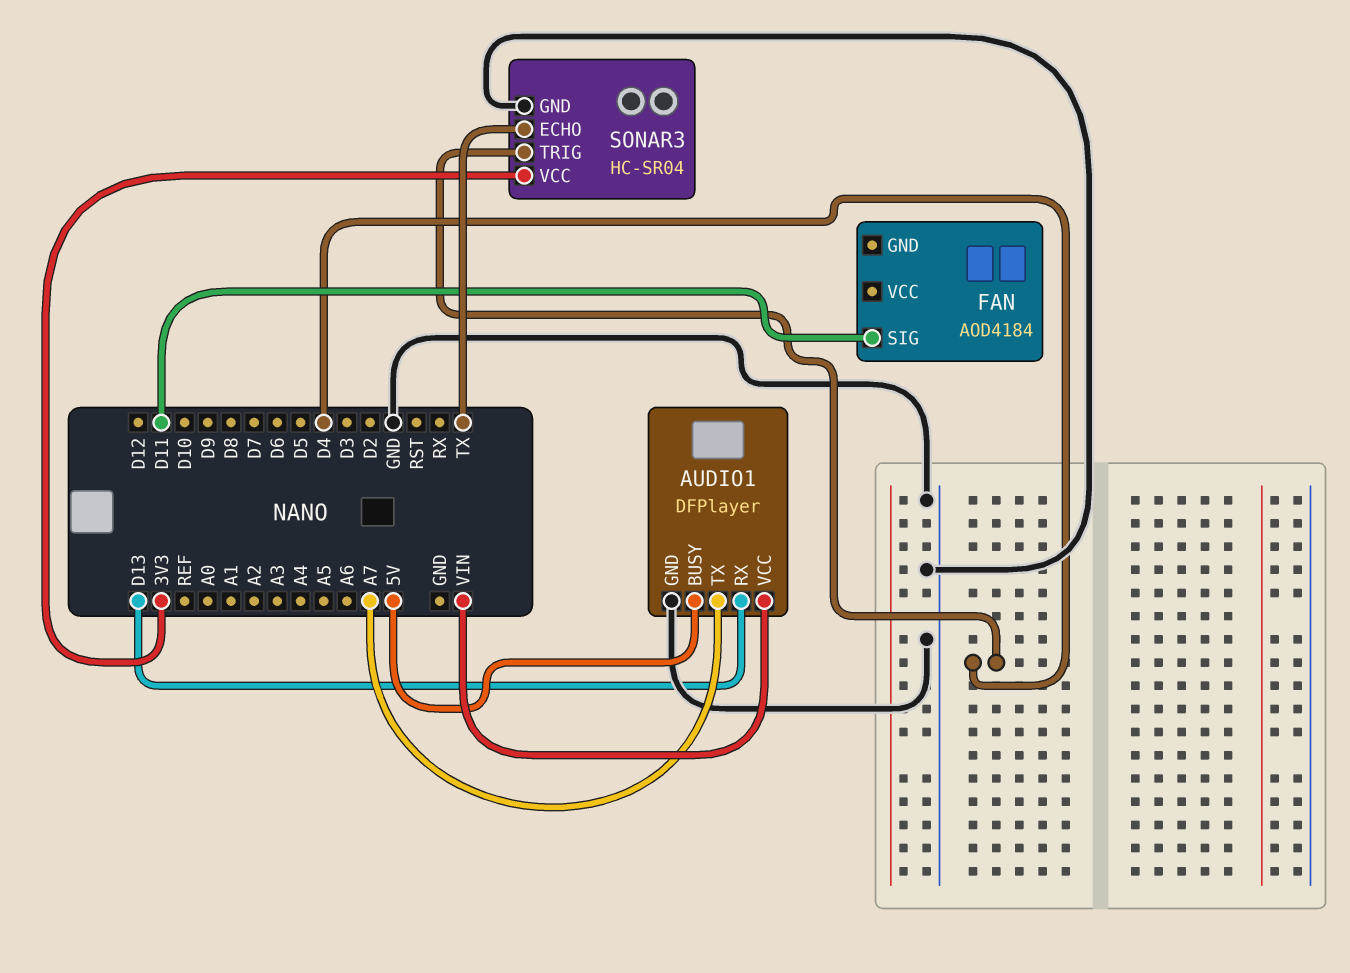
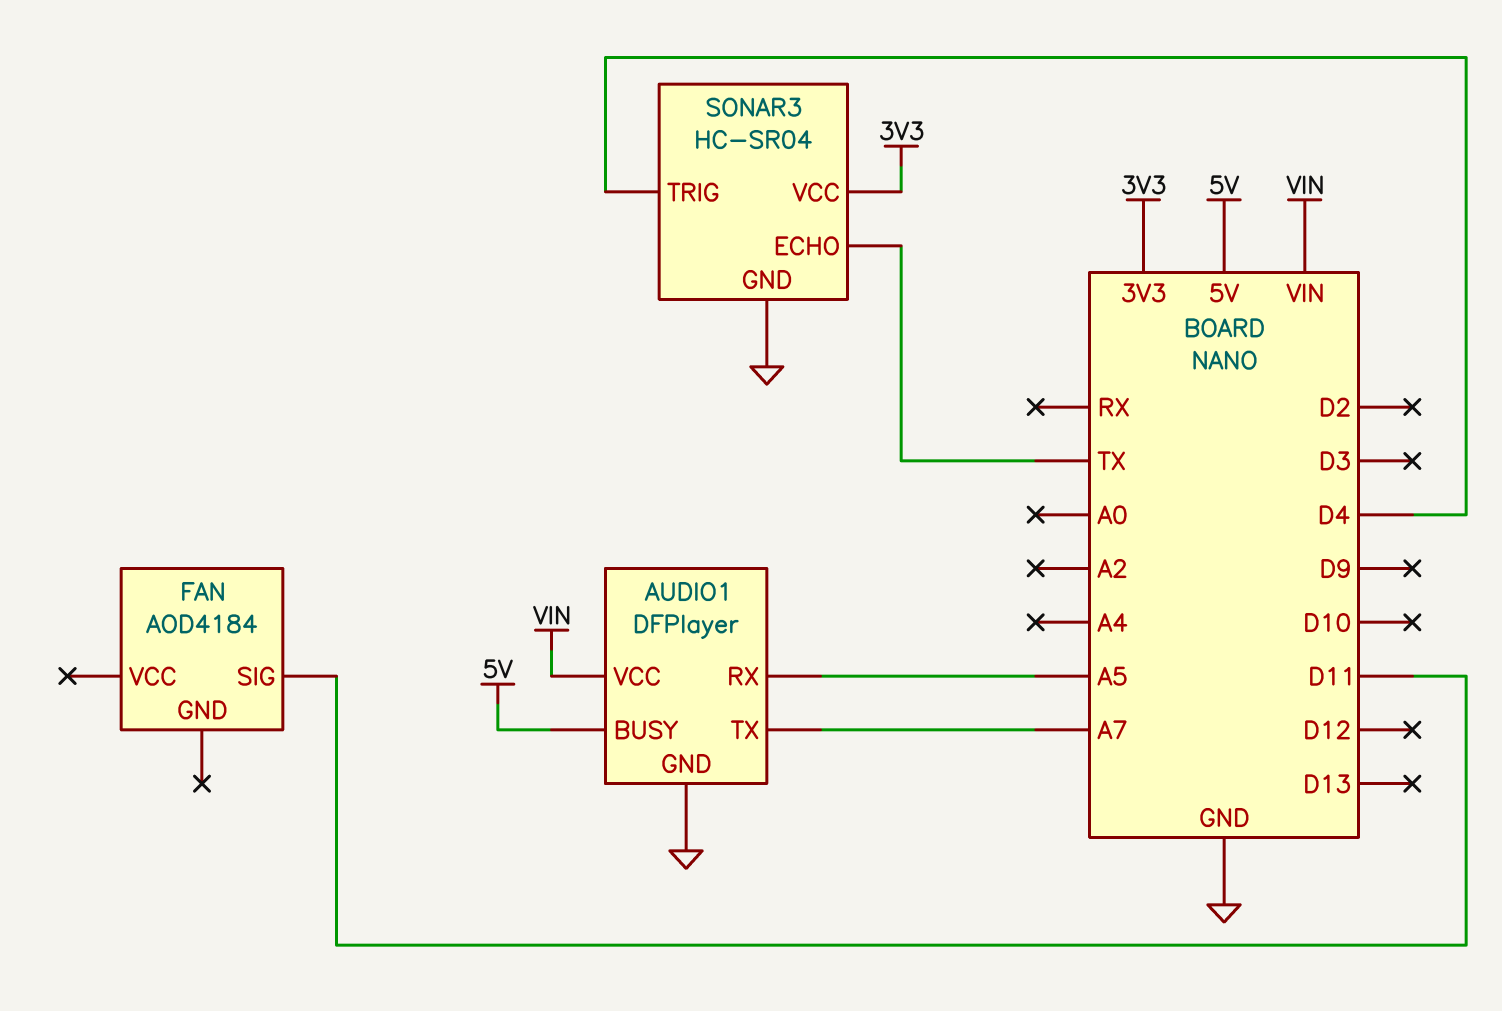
AUDIO1 pin RX: D13 -> A5

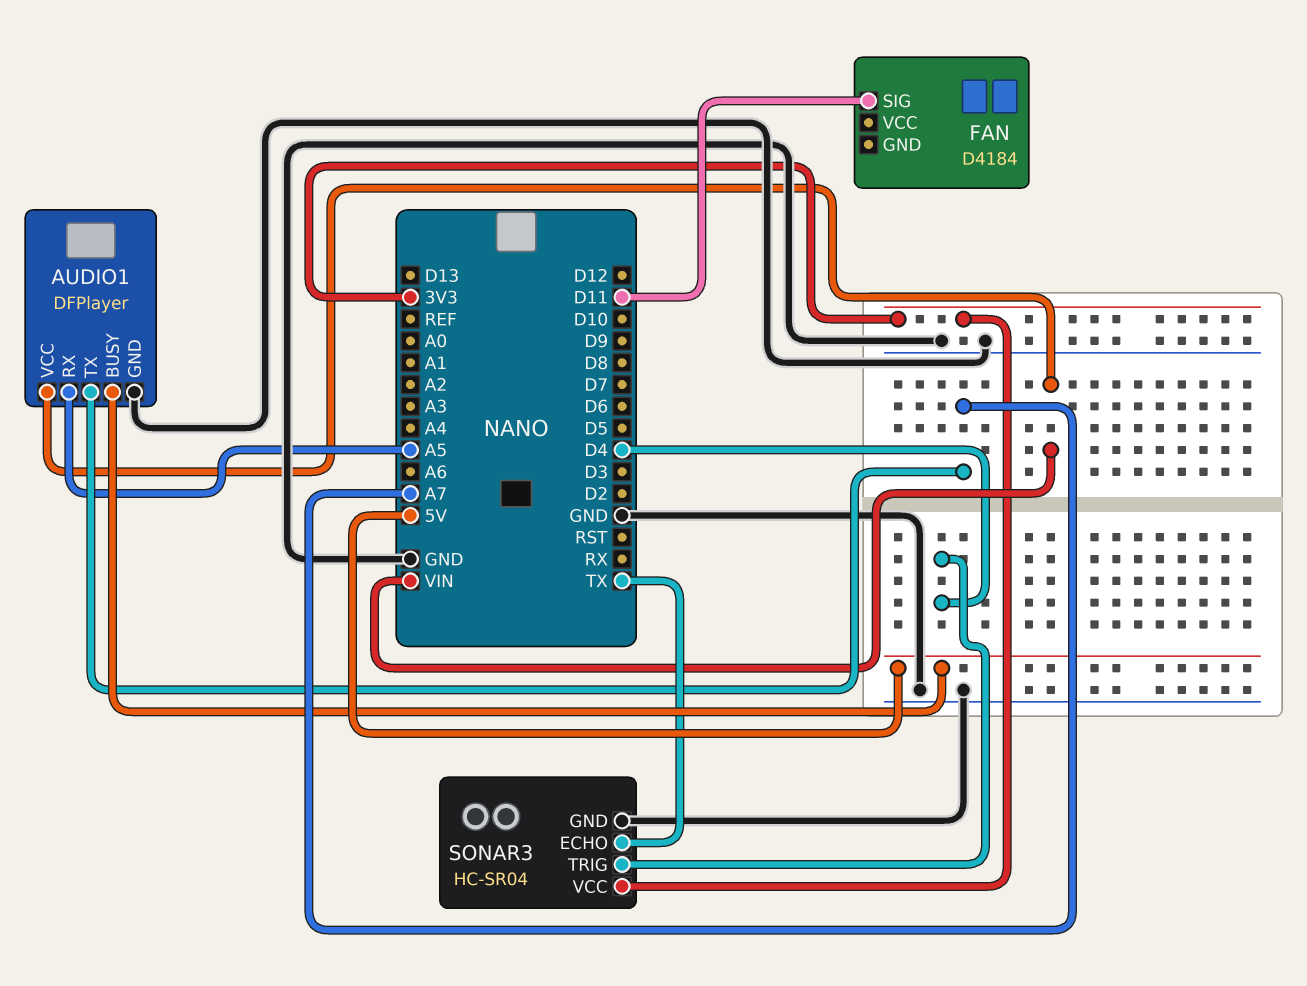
FAN: AOD4184 -> D4184

